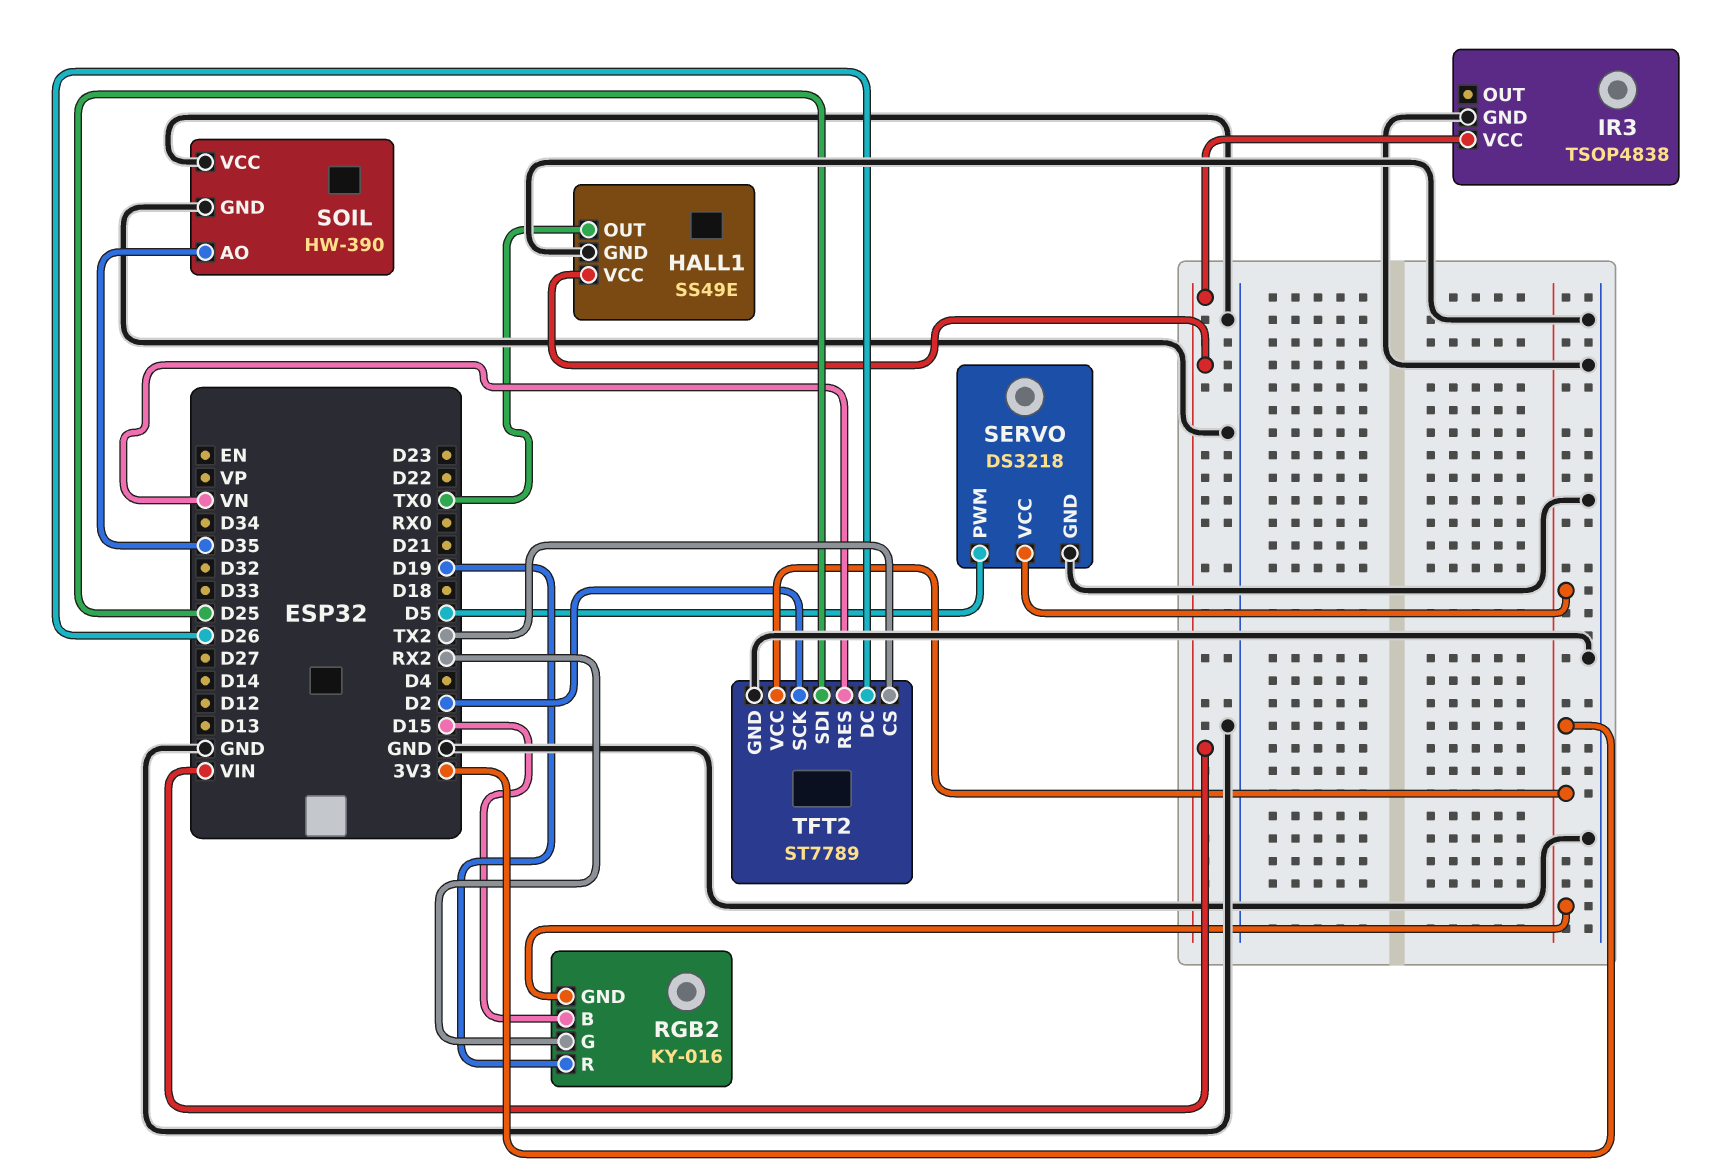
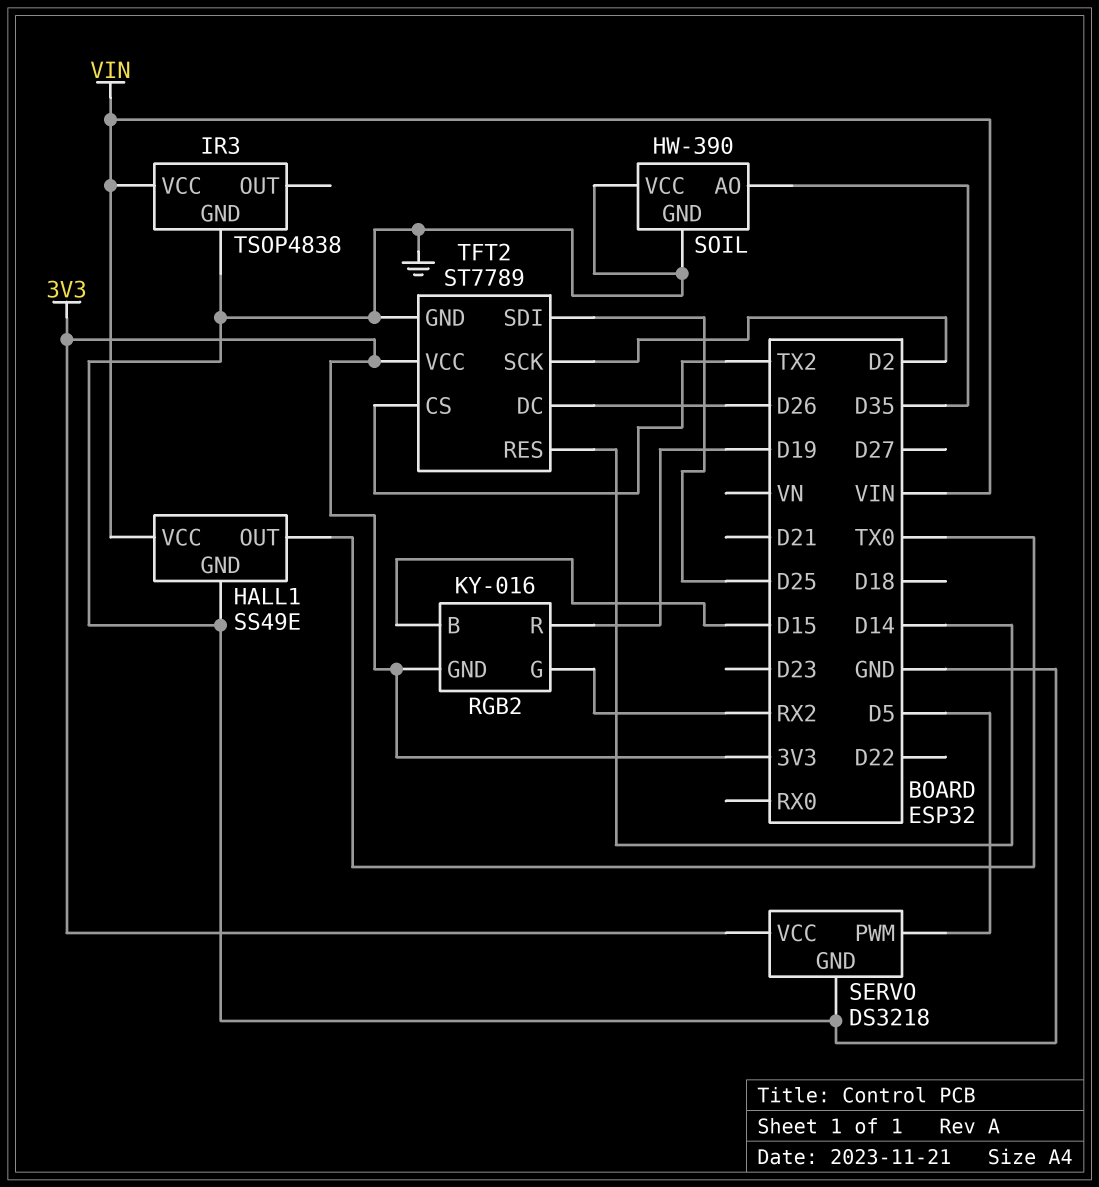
TFT2 pin RES: VN -> D14

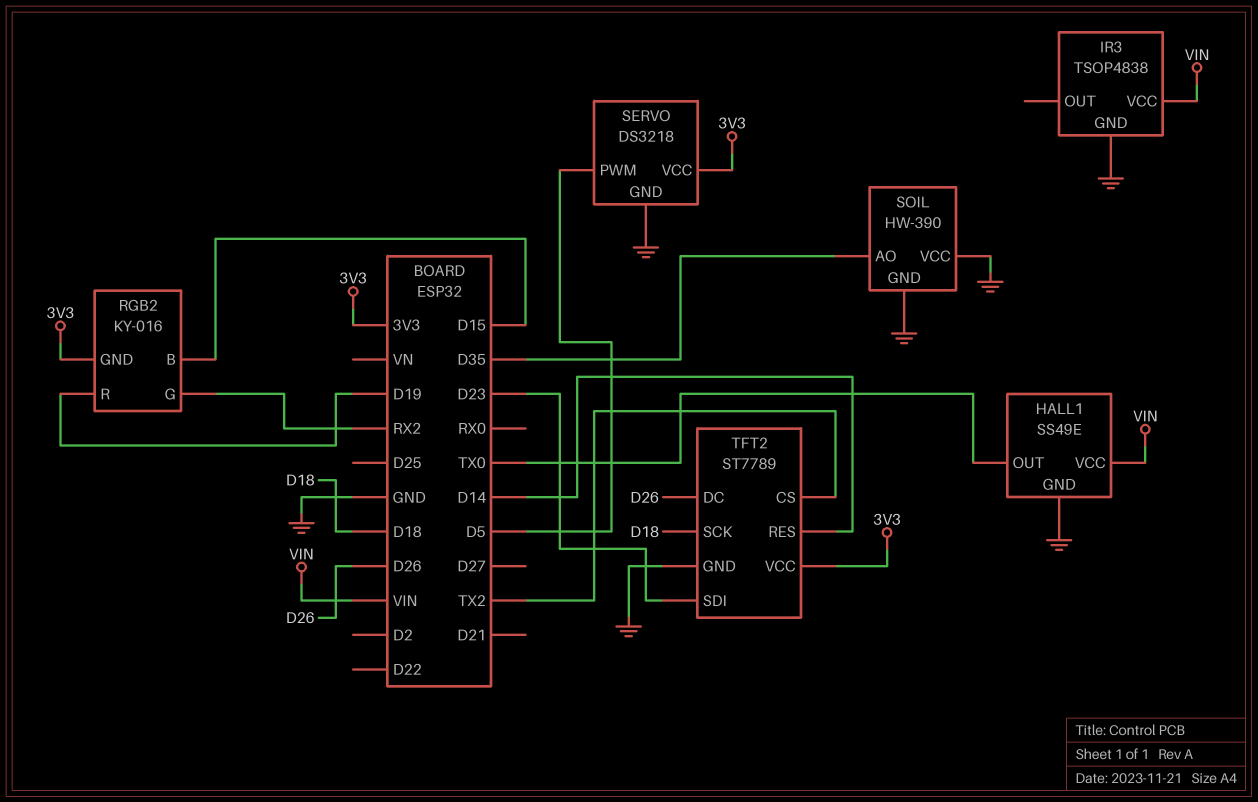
TFT2 pin SCK: D2 -> D18
TFT2 pin SDI: D25 -> D23

